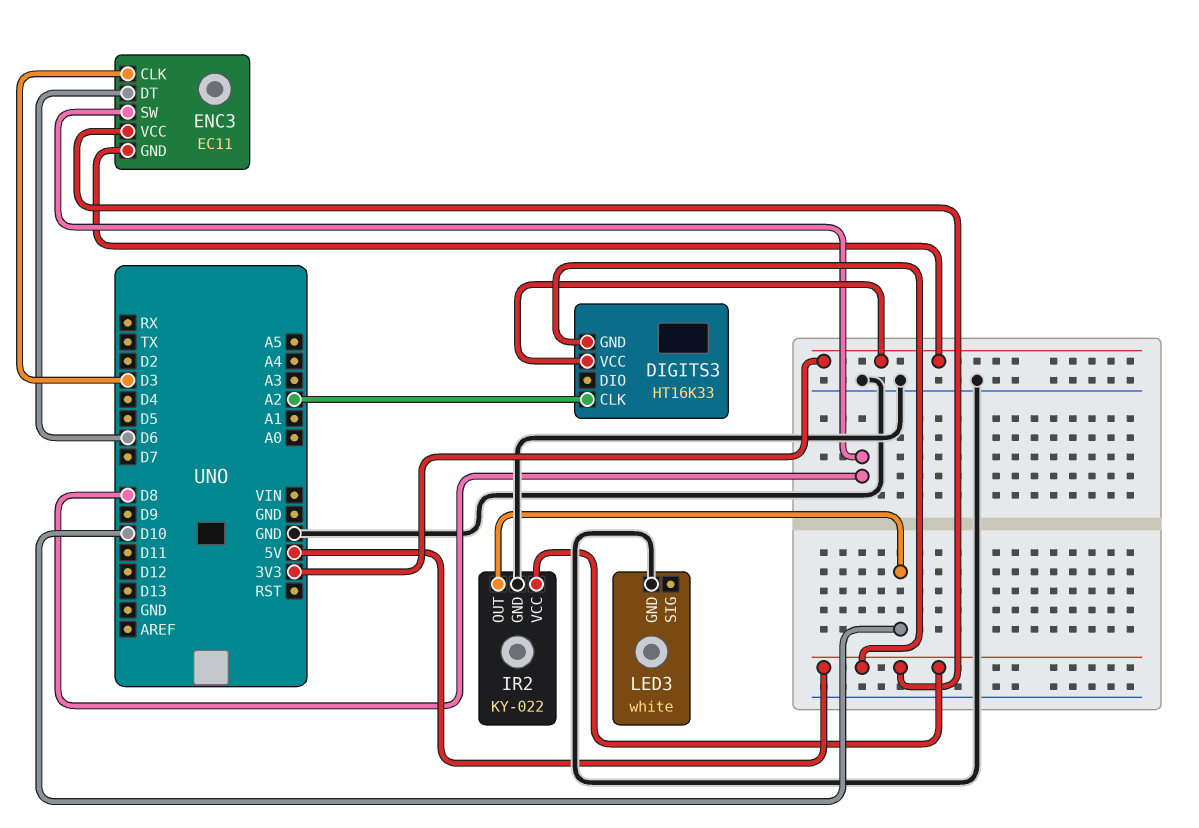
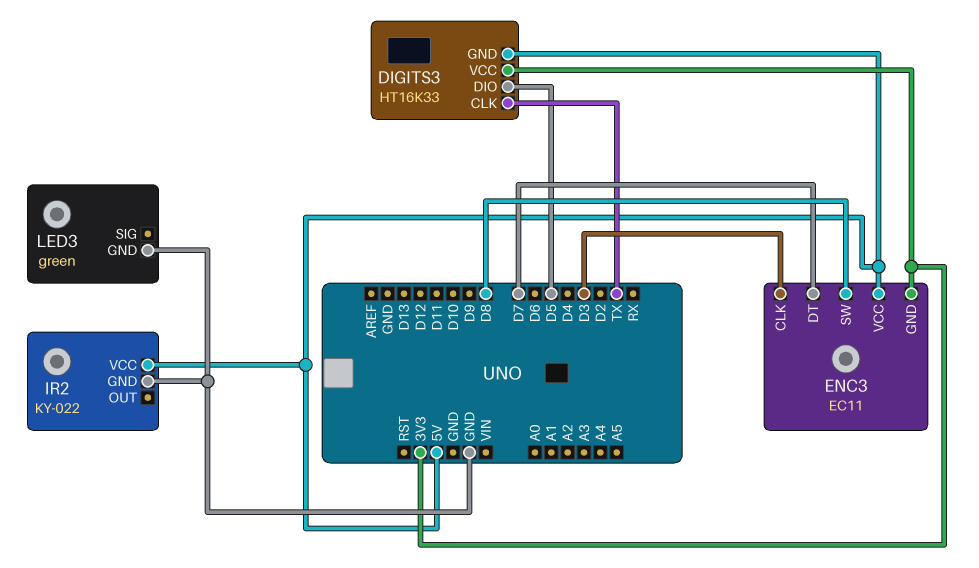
DIGITS3 pin CLK: A2 -> TX
DIGITS3 pin DIO: none -> D5
ENC3 pin DT: D6 -> D7
IR2 pin OUT: D10 -> none
LED3: white -> green

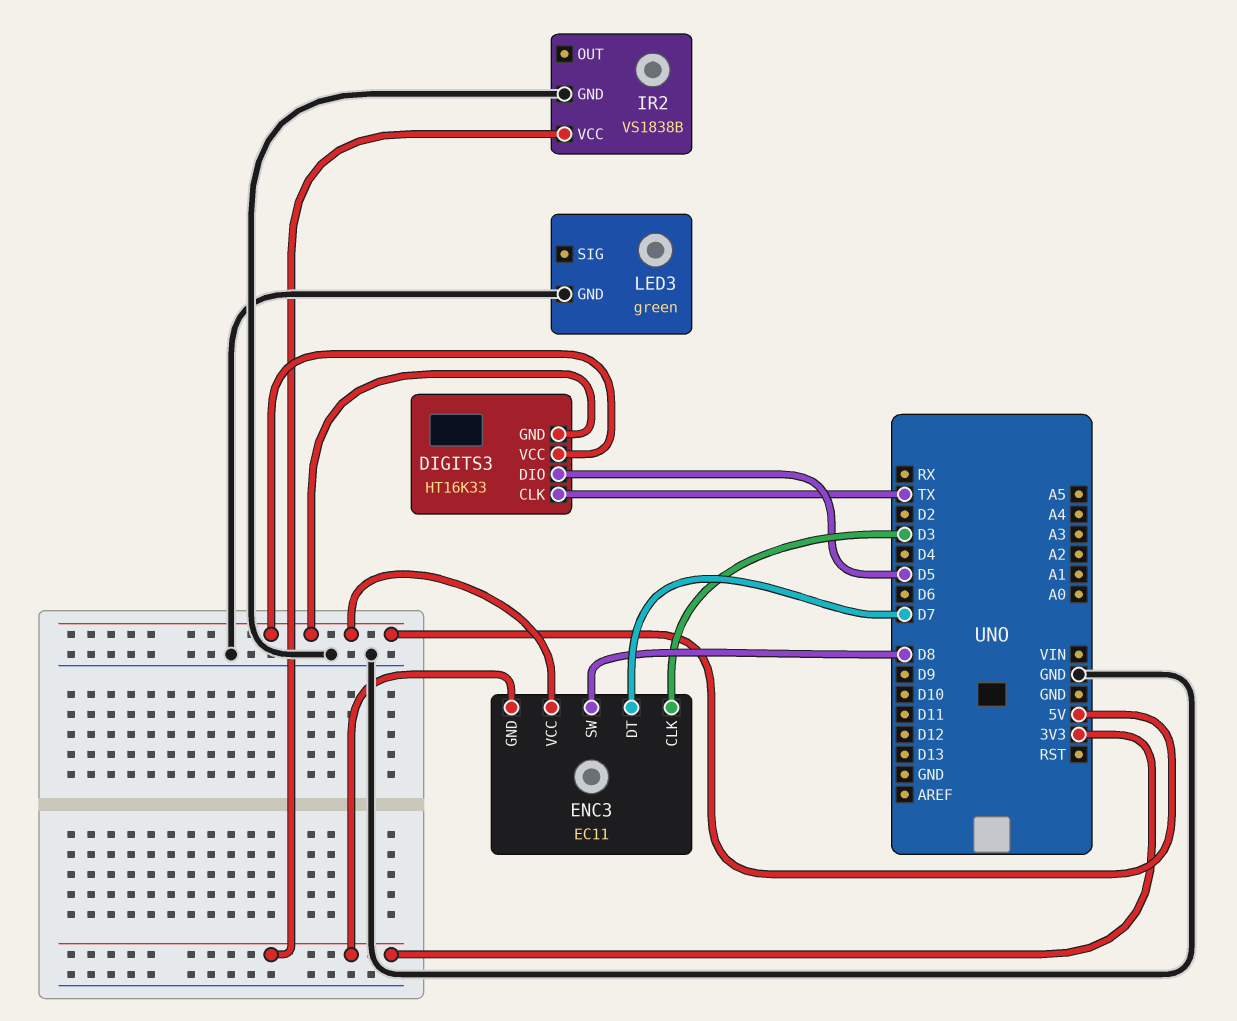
DIGITS3 pin VCC: 3V3 -> 5V
IR2: KY-022 -> VS1838B
IR2 pin VCC: 5V -> 3V3

